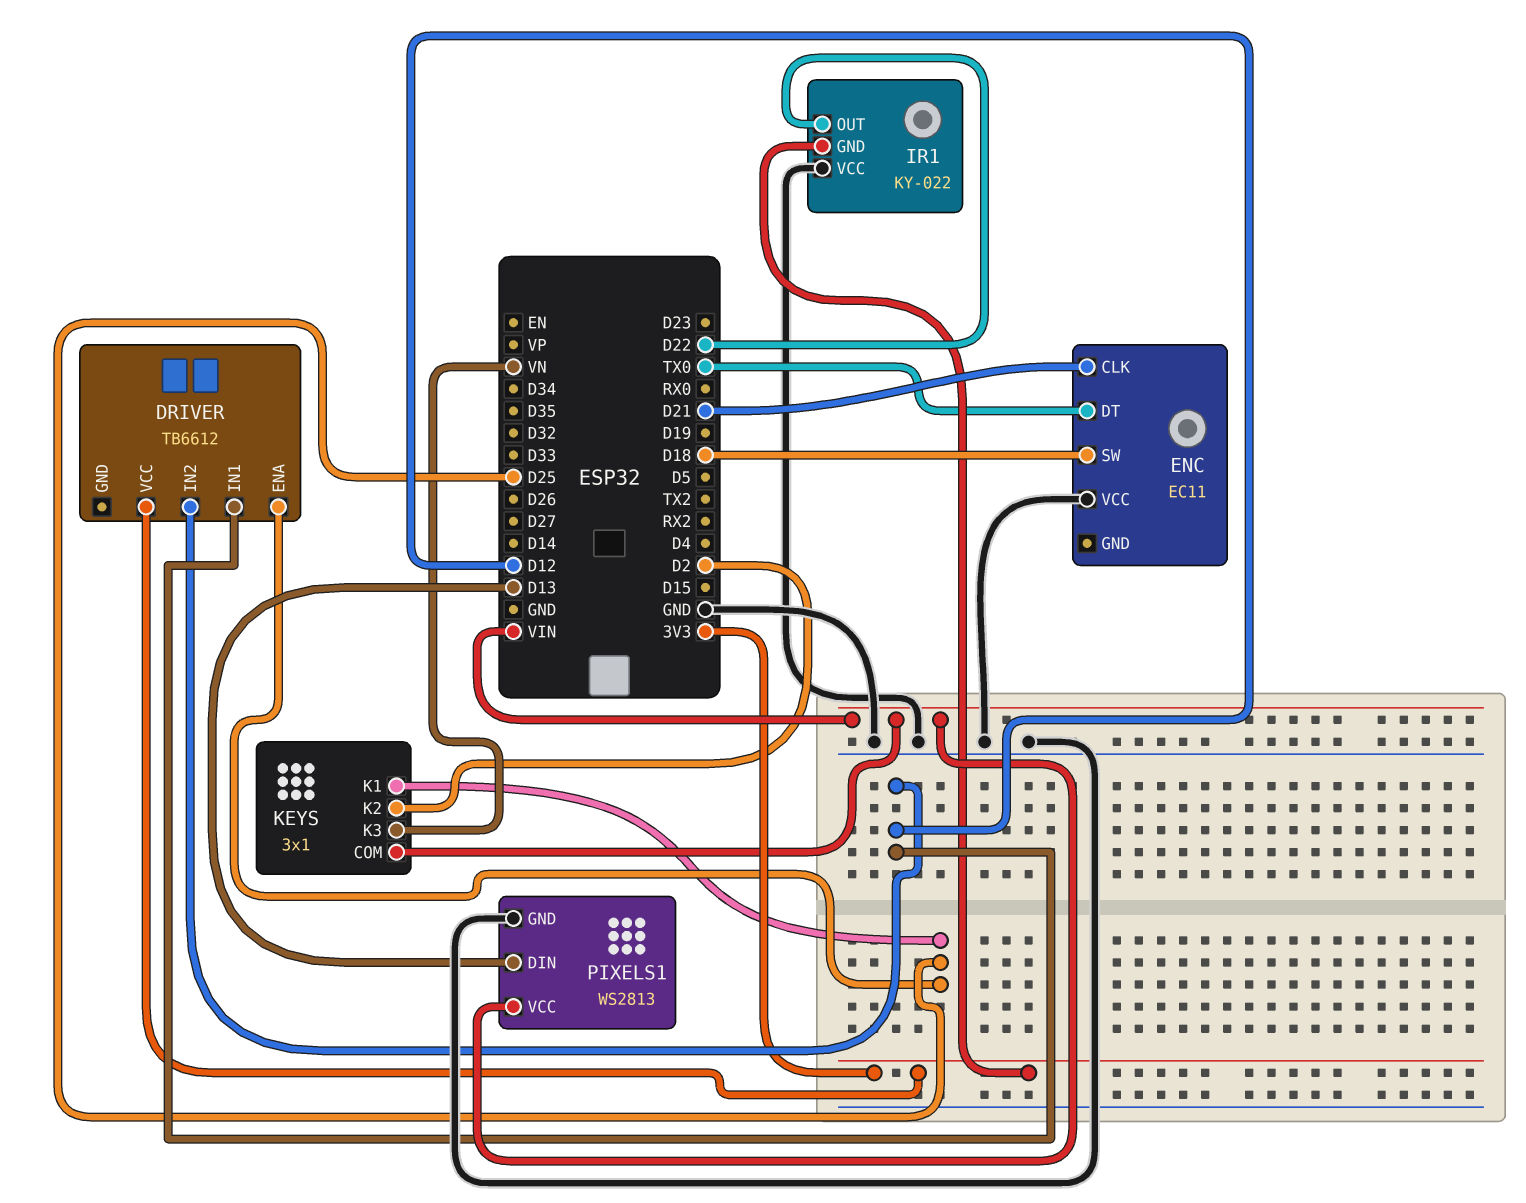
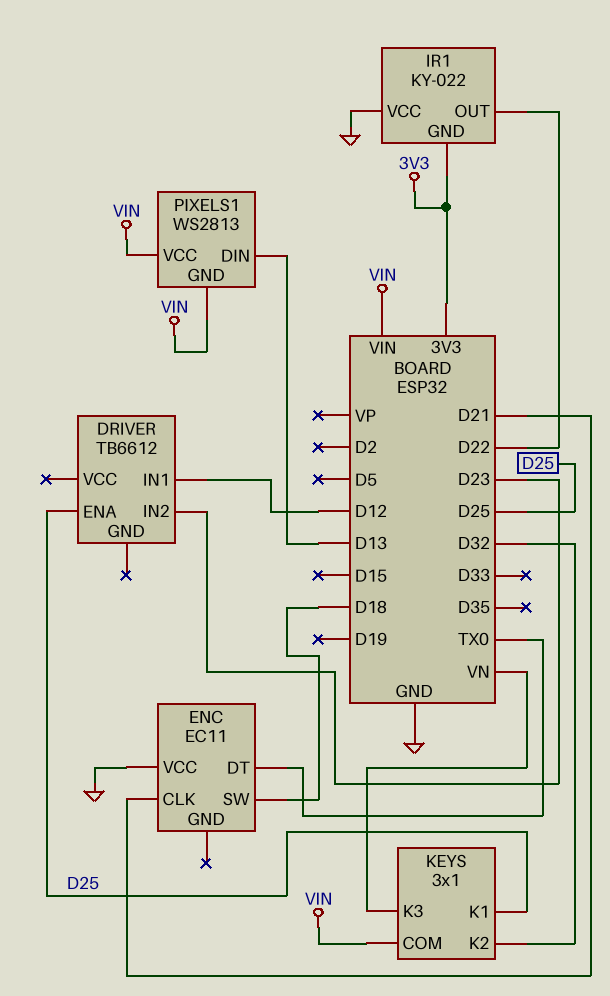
DRIVER pin IN2: D12 -> D23
DRIVER pin VCC: 3V3 -> none
KEYS pin K2: D2 -> D32
PIXELS1 pin GND: GND -> VIN

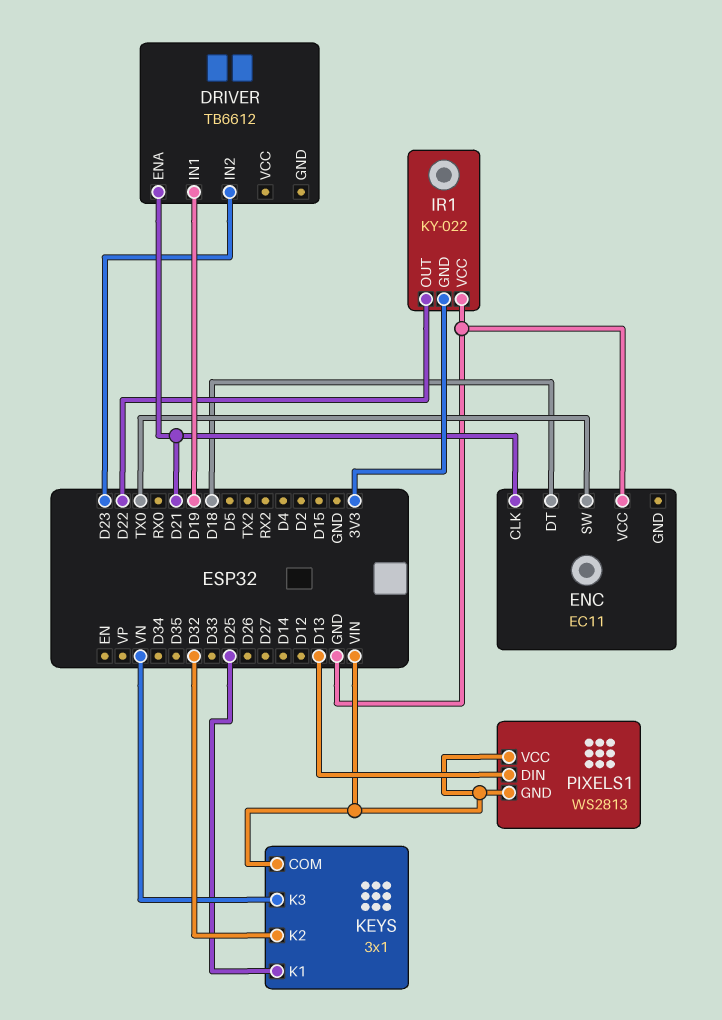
DRIVER pin ENA: D25 -> D21
DRIVER pin IN1: D12 -> D19
ENC pin DT: TX0 -> D18
ENC pin SW: D18 -> TX0

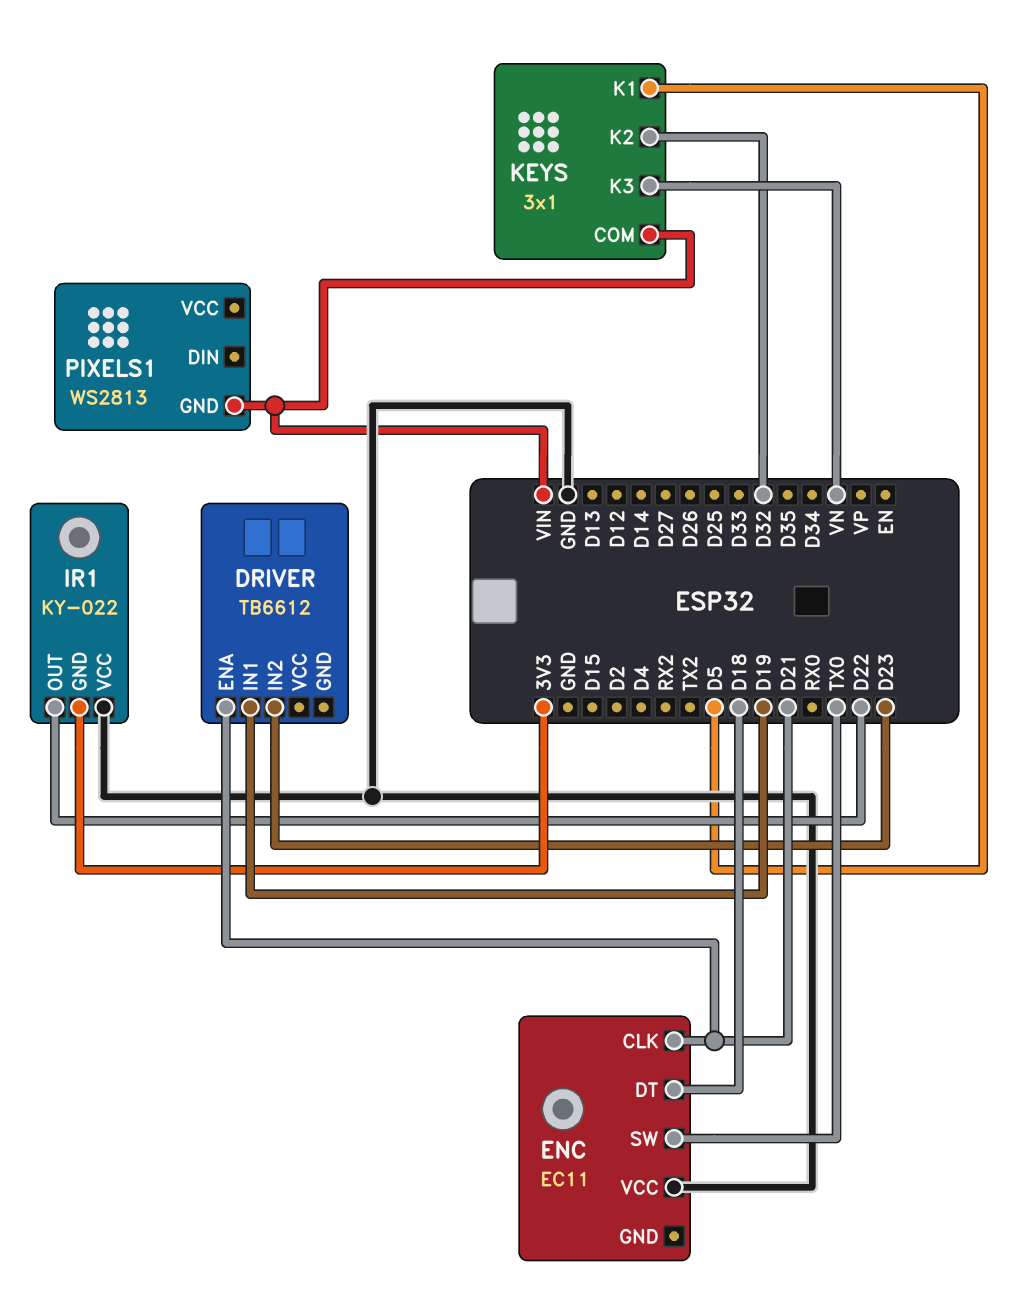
KEYS pin K1: D25 -> D5
PIXELS1 pin DIN: D13 -> none
PIXELS1 pin VCC: VIN -> none

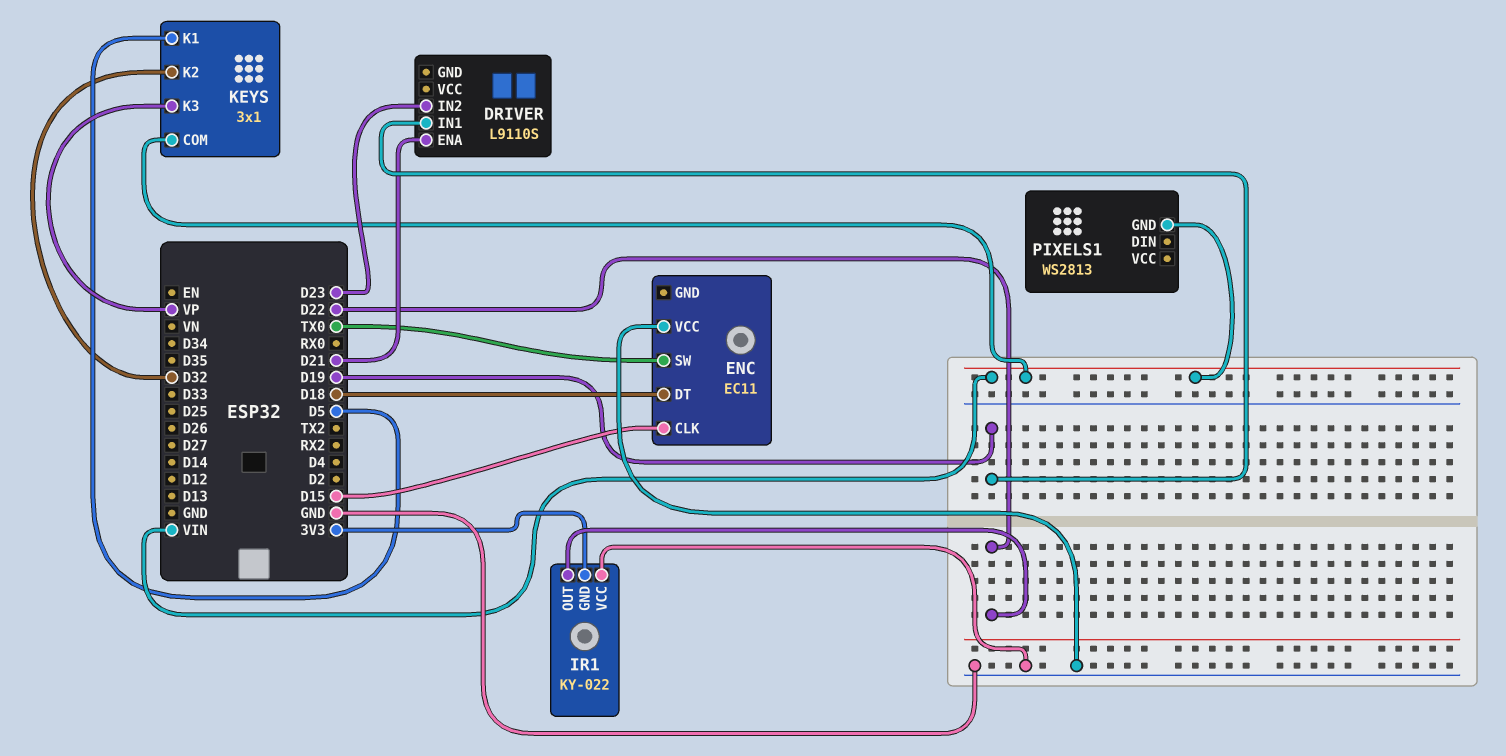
DRIVER: TB6612 -> L9110S
ENC pin CLK: D21 -> D15
KEYS pin K3: VN -> VP

